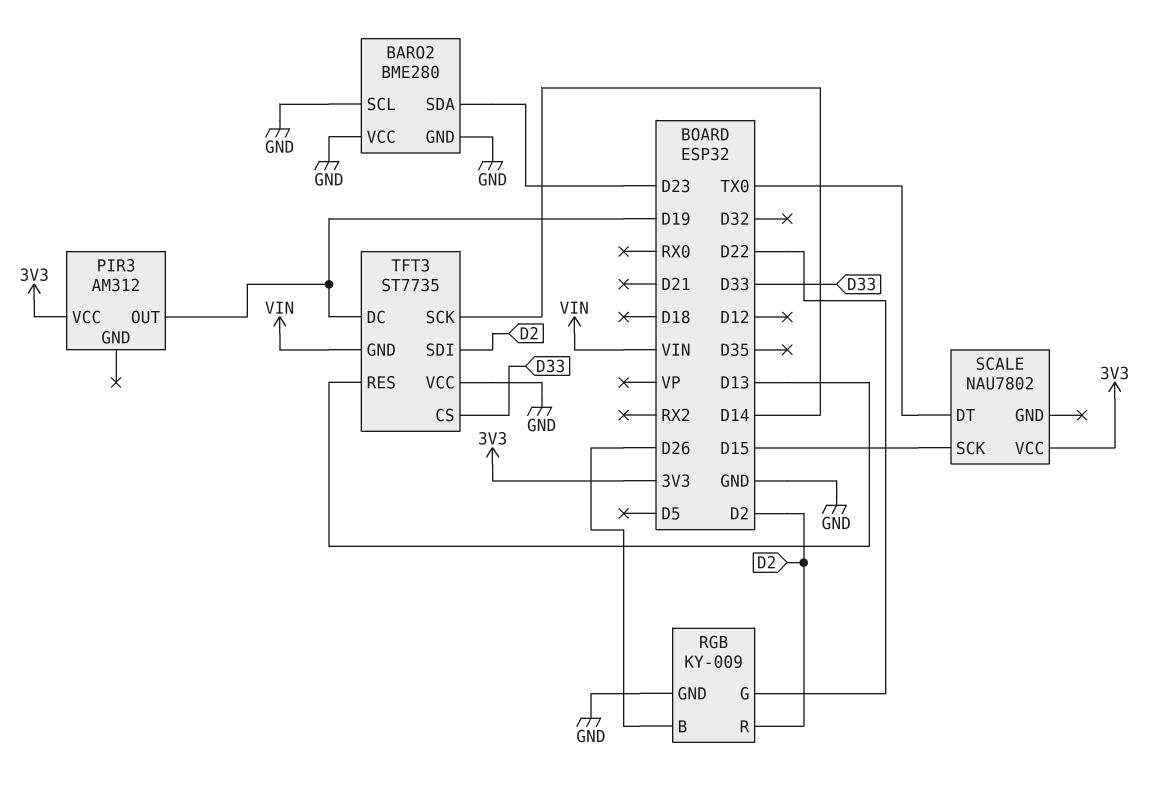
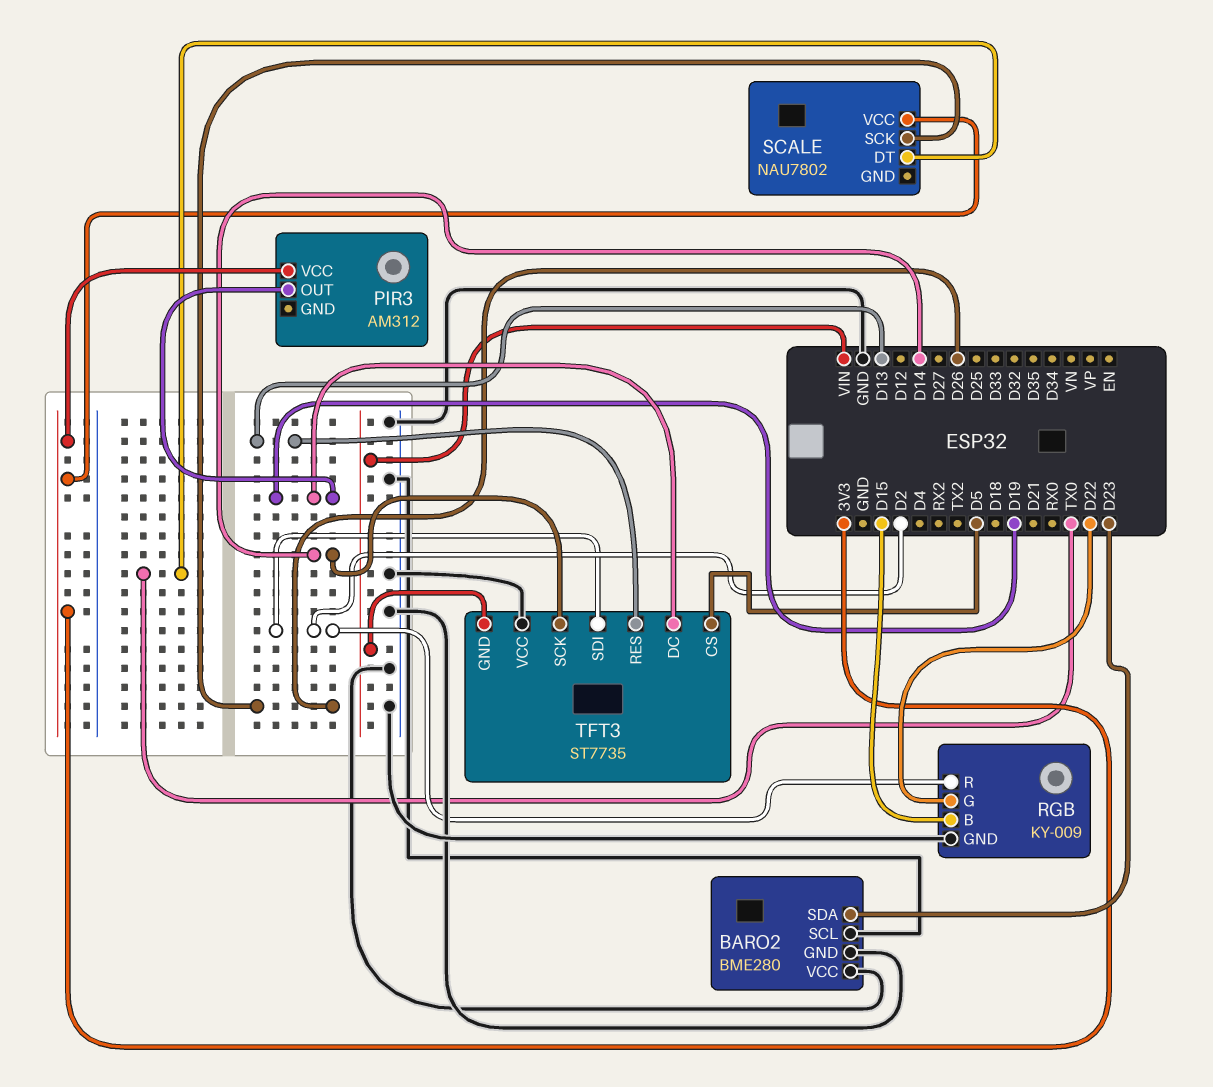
RGB pin B: D26 -> D15
SCALE pin SCK: D15 -> D26
TFT3 pin CS: D33 -> D5

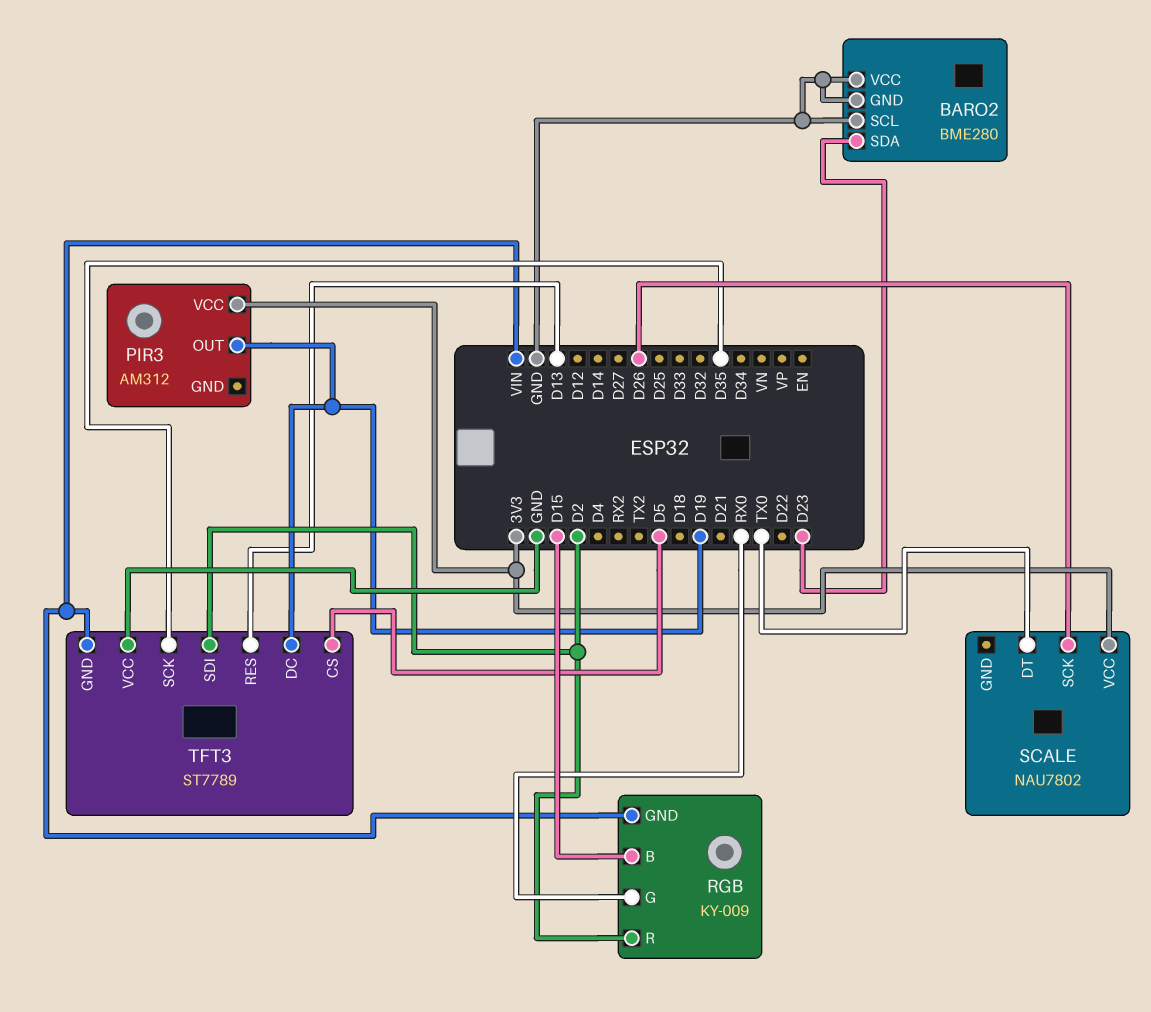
RGB pin G: D22 -> RX0
RGB pin GND: GND -> VIN
TFT3: ST7735 -> ST7789
TFT3 pin SCK: D14 -> D35

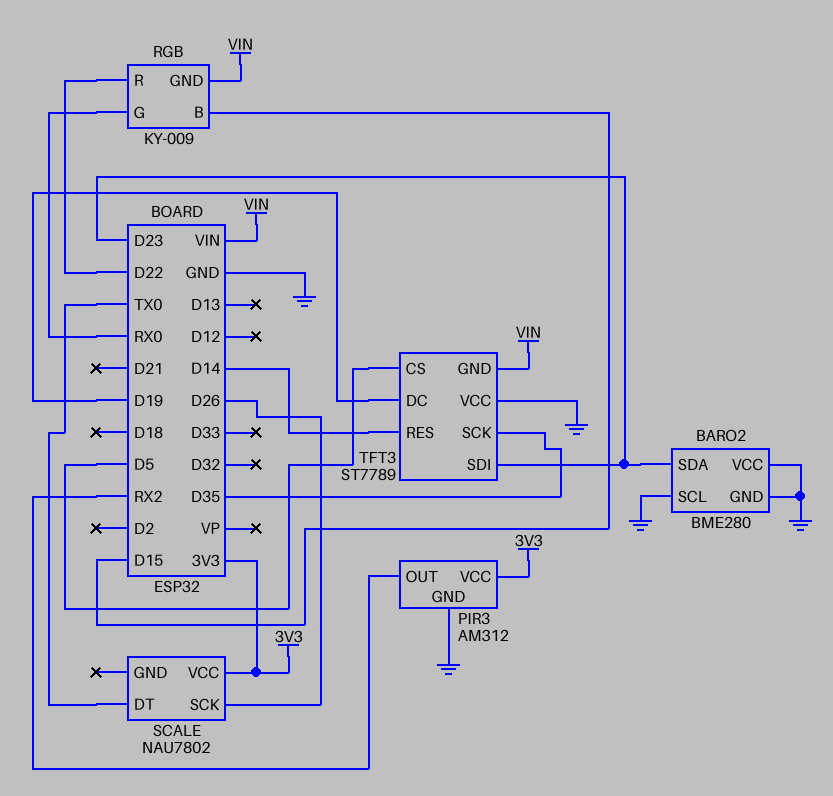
PIR3 pin GND: none -> GND
PIR3 pin OUT: D19 -> RX2
RGB pin R: D2 -> D22
TFT3 pin RES: D13 -> D14
TFT3 pin SDI: D2 -> D23

